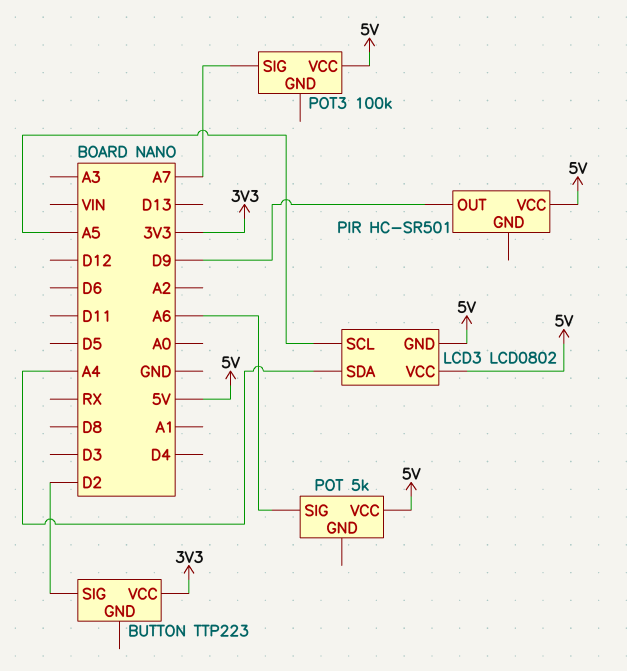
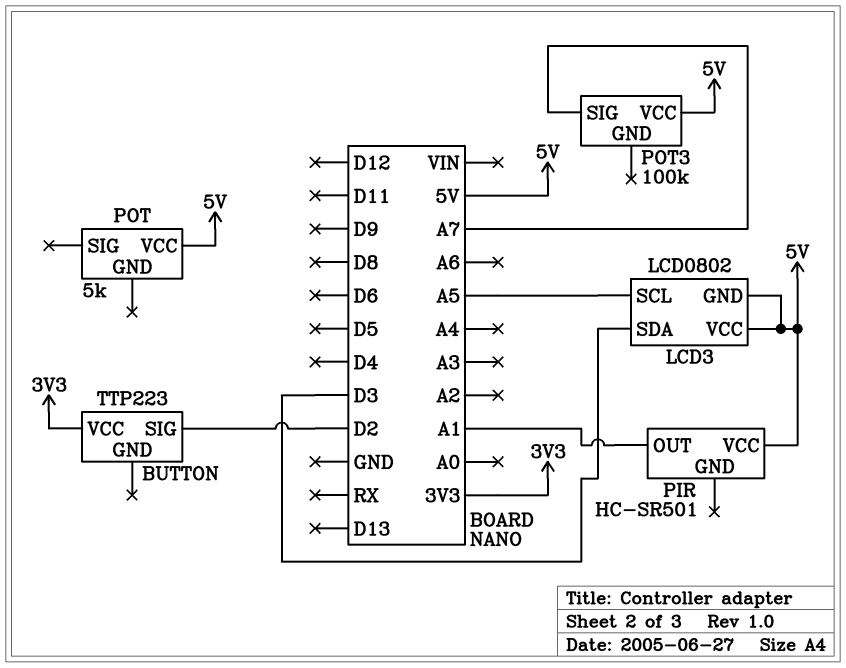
LCD3 pin SDA: A4 -> D3
PIR pin OUT: D9 -> A1
POT pin SIG: A6 -> none

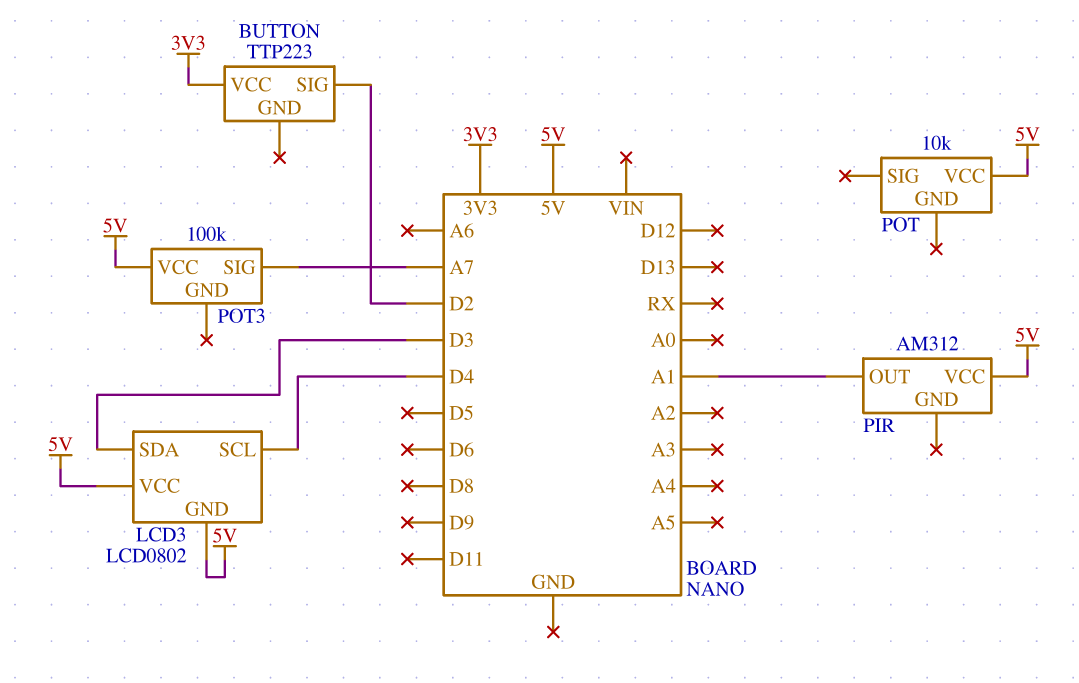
LCD3 pin SCL: A5 -> D4
PIR: HC-SR501 -> AM312
POT: 5k -> 10k

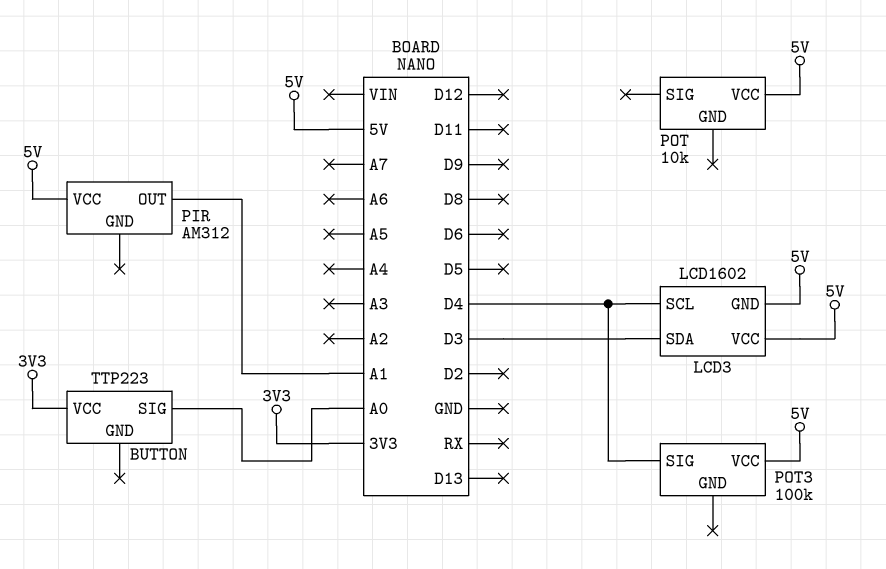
BUTTON pin SIG: D2 -> A0
LCD3: LCD0802 -> LCD1602
POT3 pin SIG: A7 -> D4

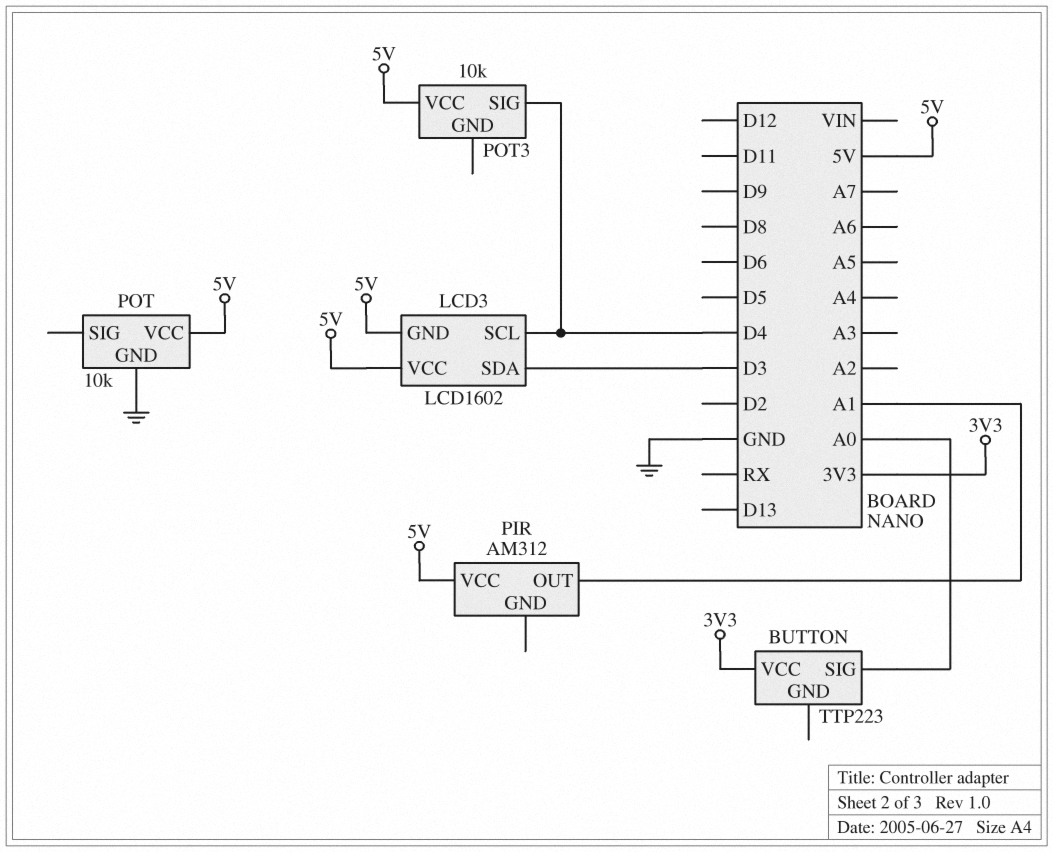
POT pin GND: none -> GND
POT3: 100k -> 10k

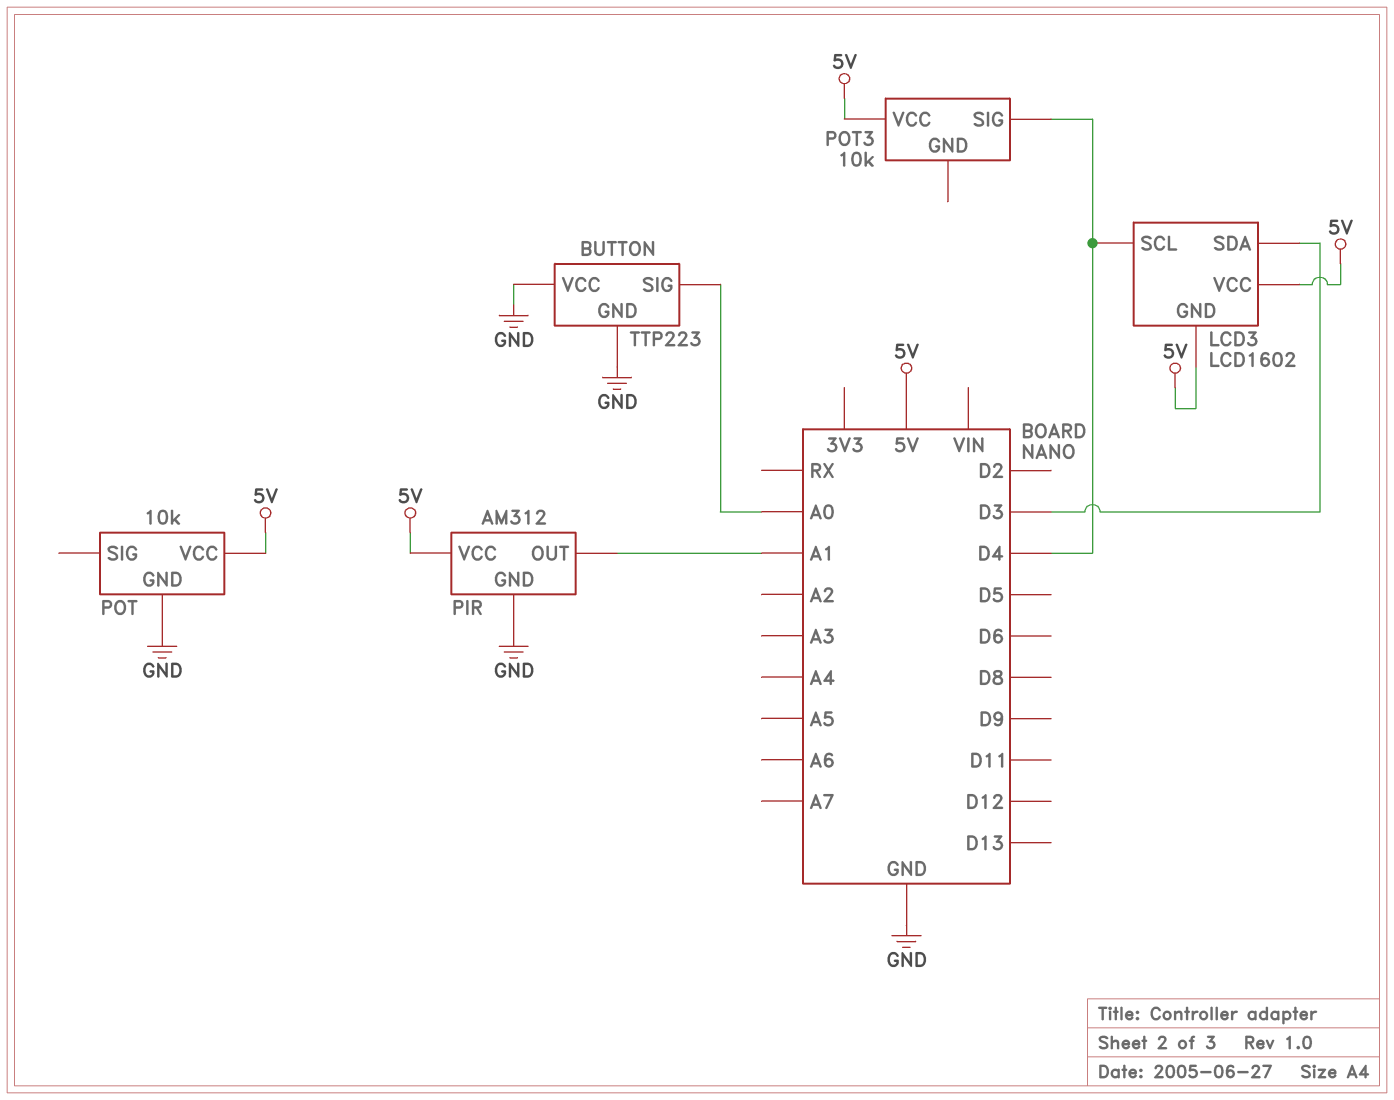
BUTTON pin GND: none -> GND
BUTTON pin VCC: 3V3 -> GND
PIR pin GND: none -> GND

